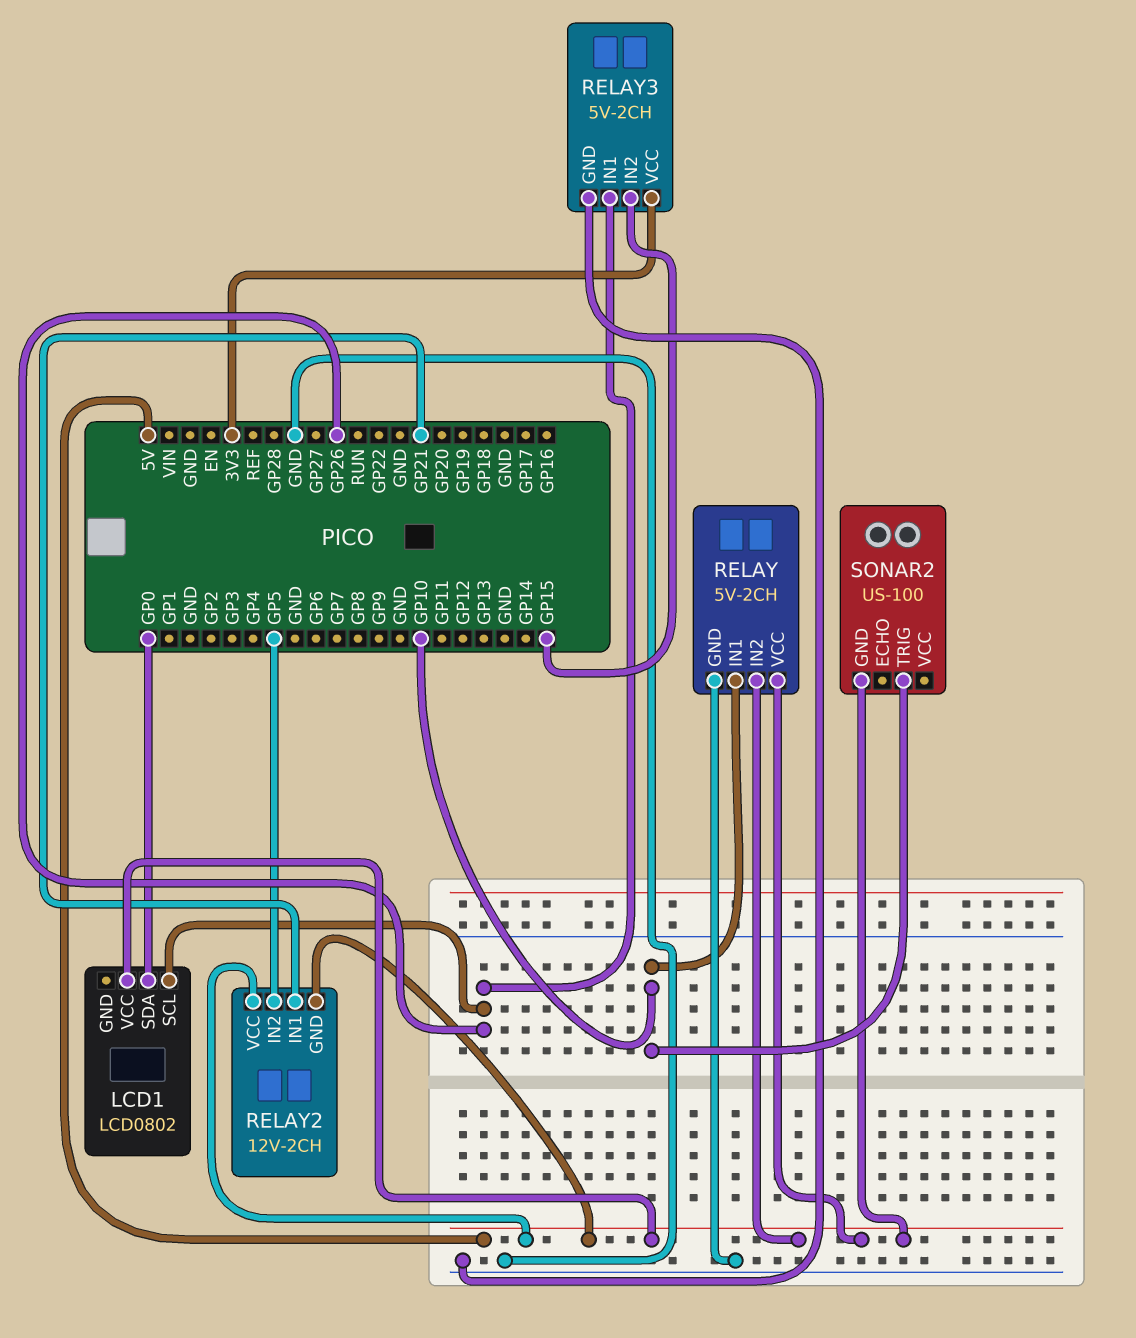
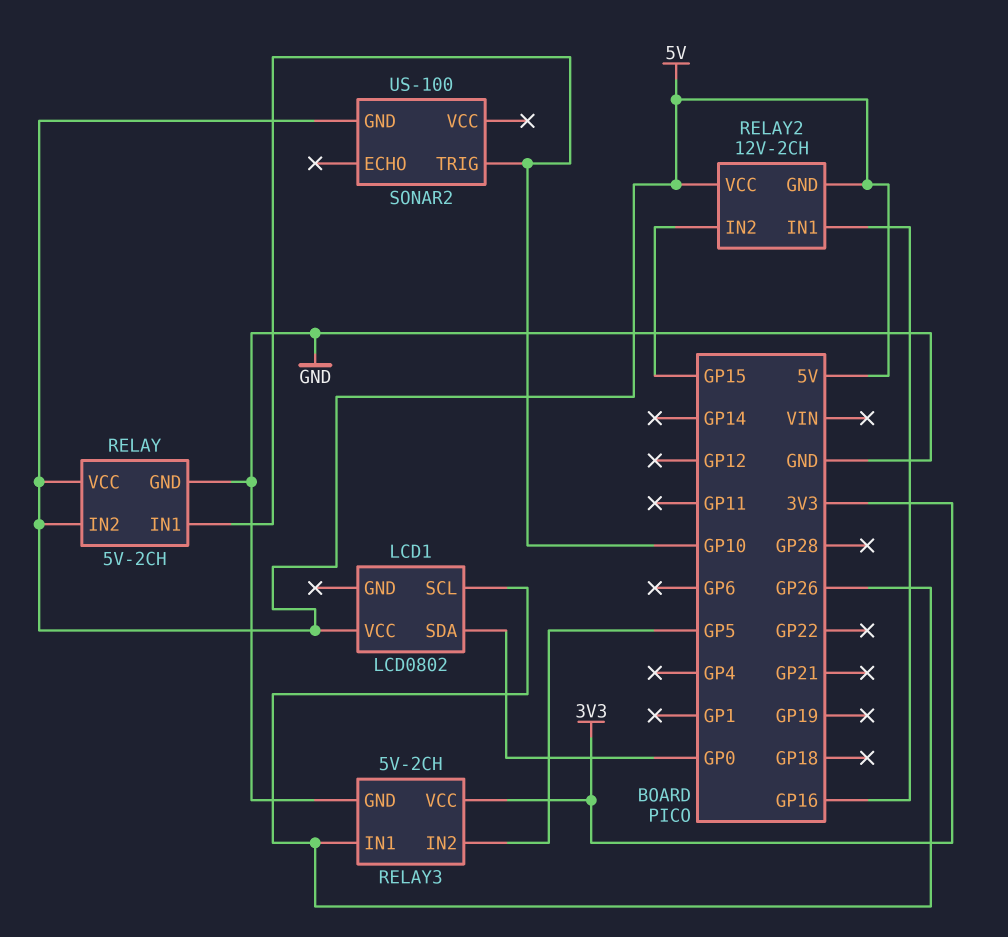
RELAY2 pin IN1: GP21 -> GP16
RELAY2 pin IN2: GP5 -> GP15
RELAY3 pin IN2: GP15 -> GP5

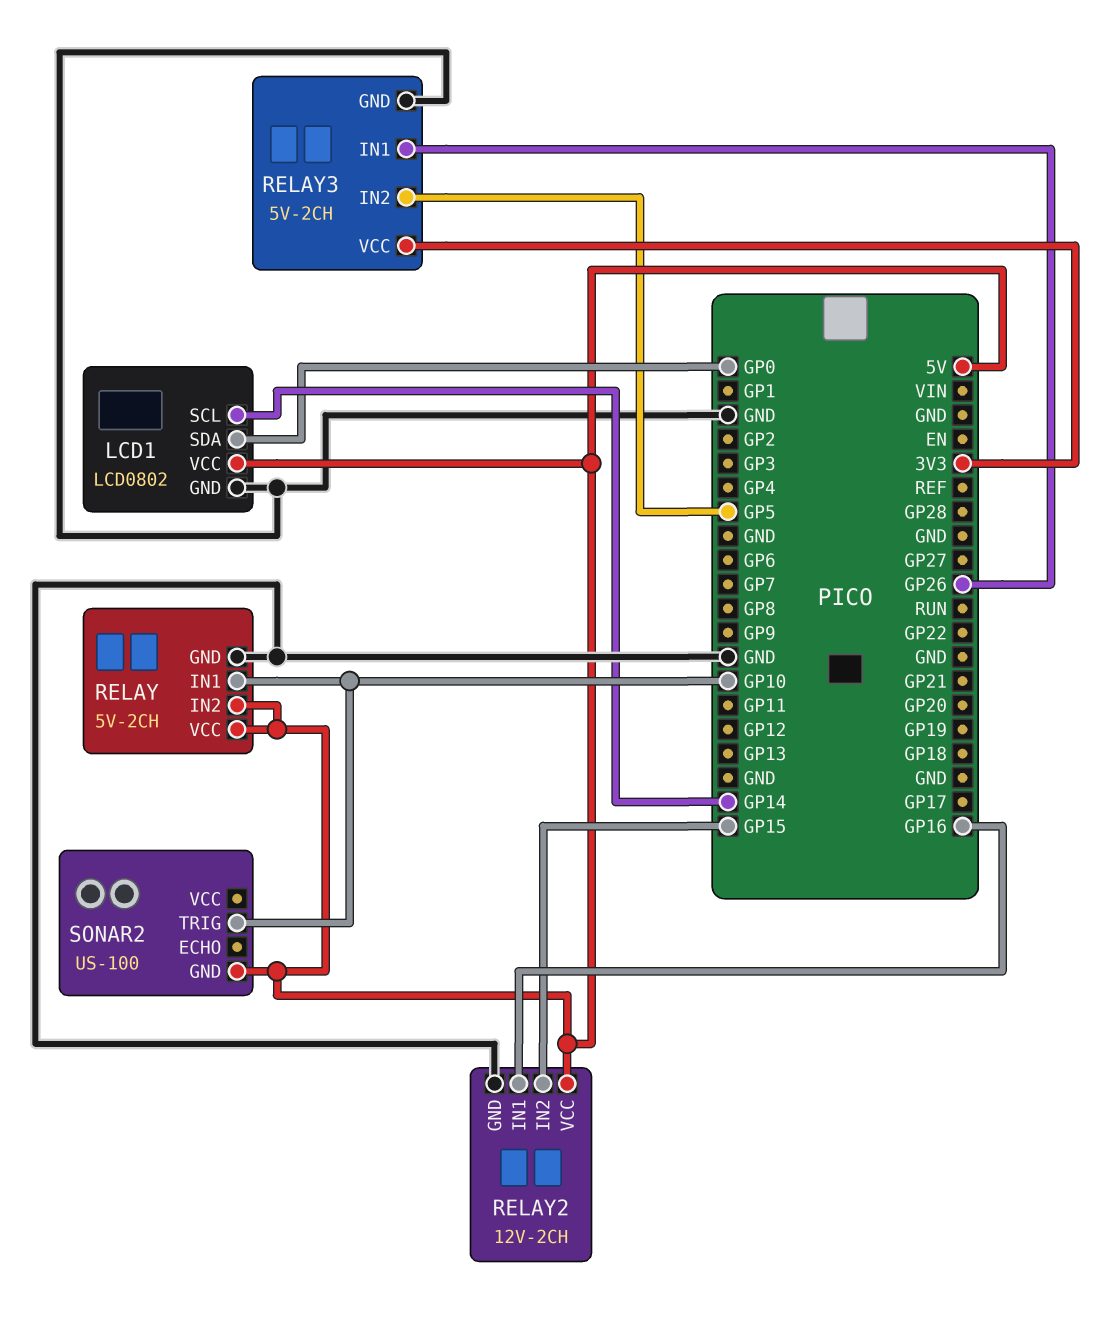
LCD1 pin GND: none -> GND
LCD1 pin SCL: GP26 -> GP14
RELAY2 pin GND: 5V -> GND

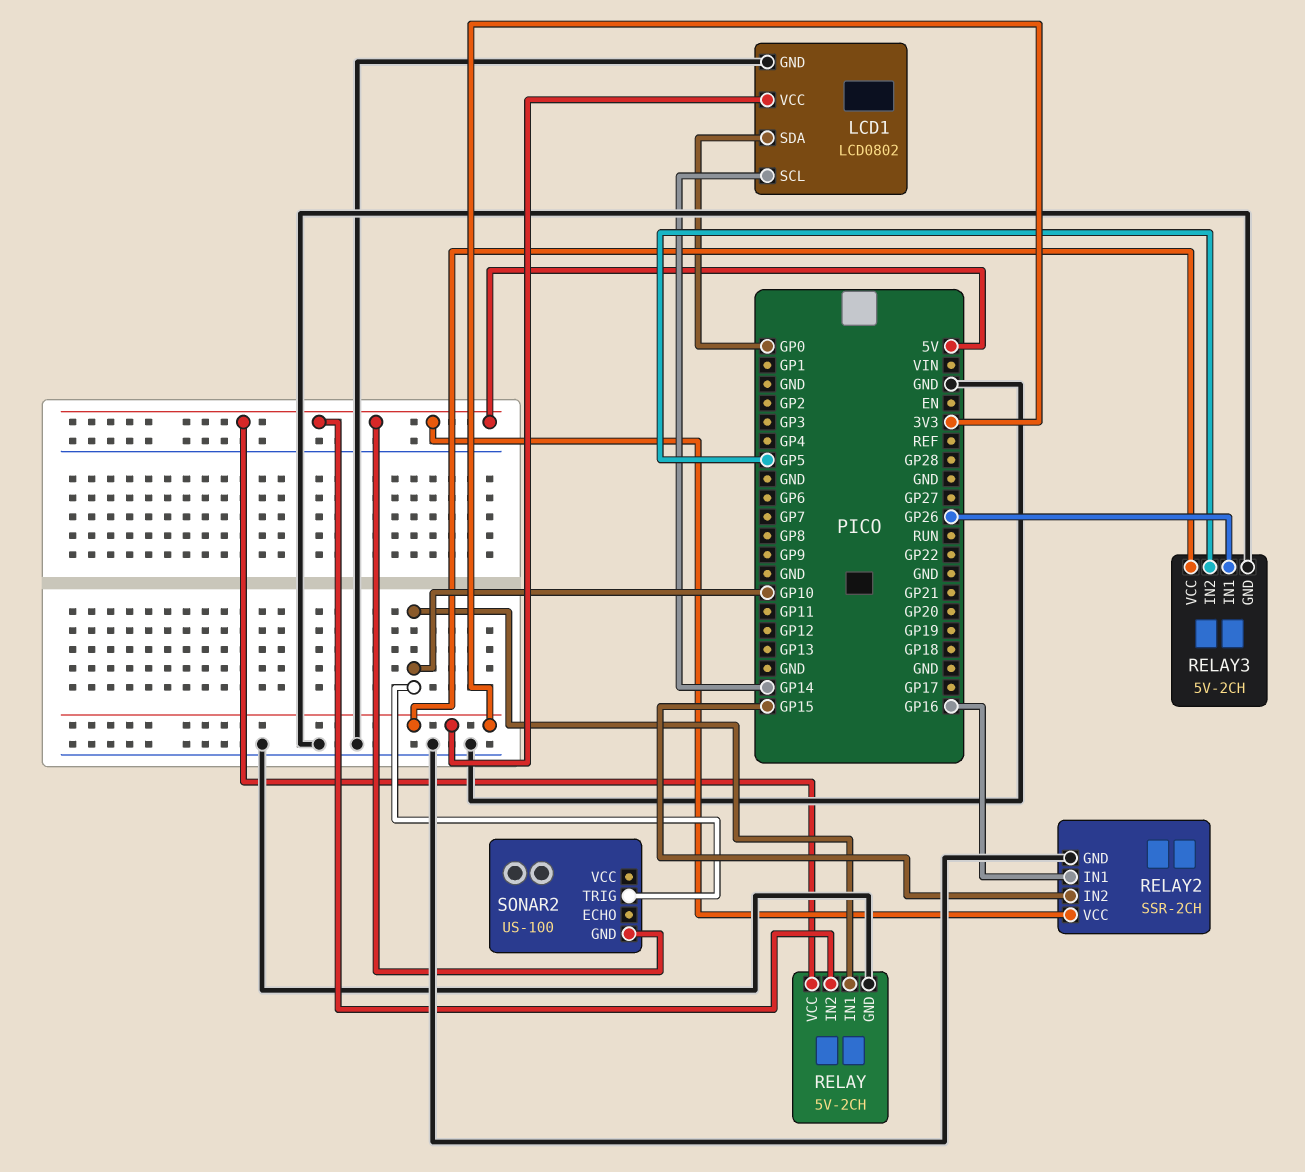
LCD1 pin VCC: 5V -> 3V3
RELAY2: 12V-2CH -> SSR-2CH

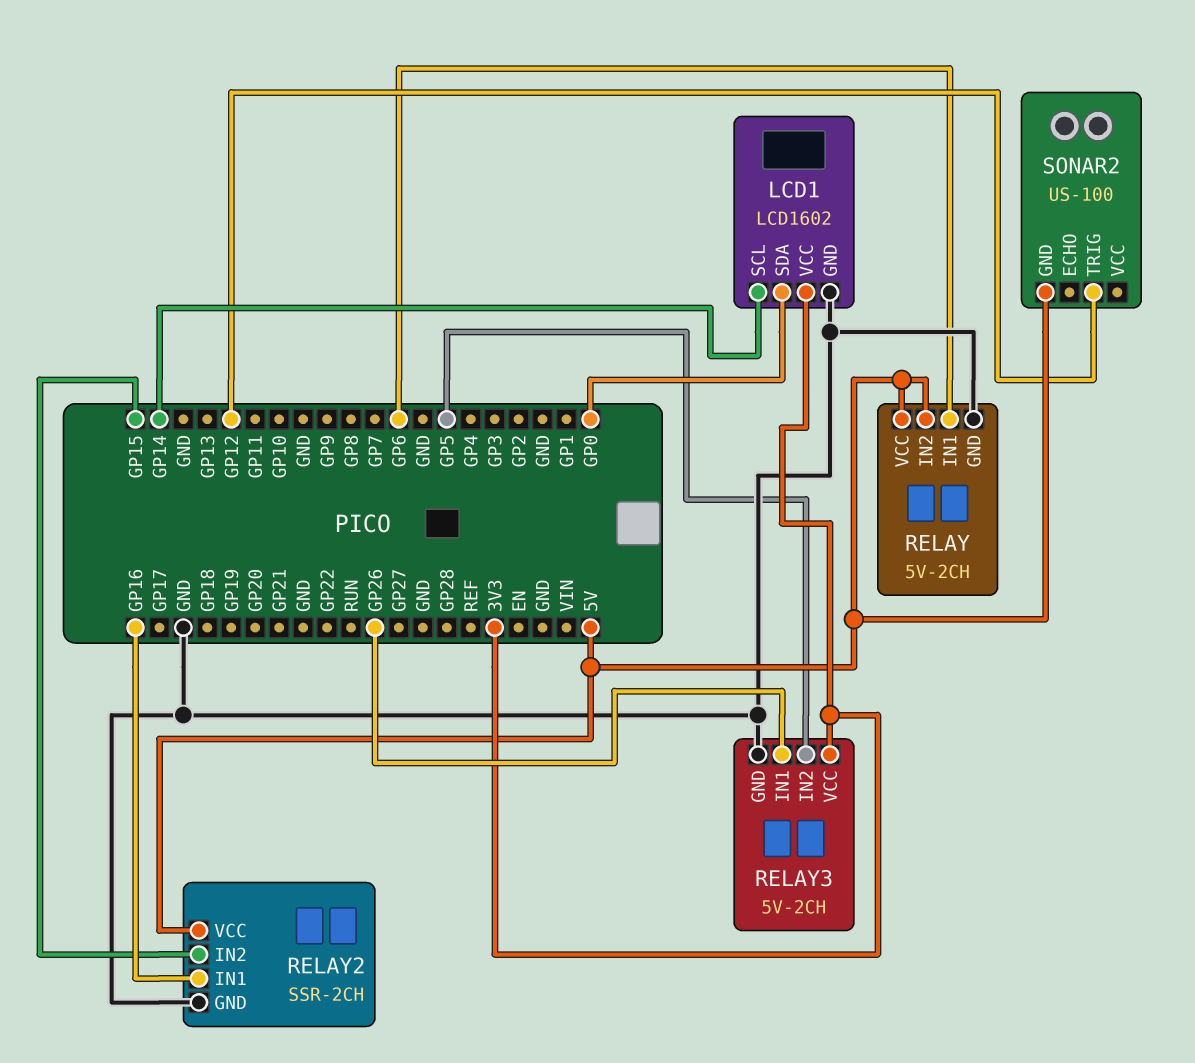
LCD1: LCD0802 -> LCD1602
RELAY pin IN1: GP10 -> GP6
SONAR2 pin TRIG: GP10 -> GP12

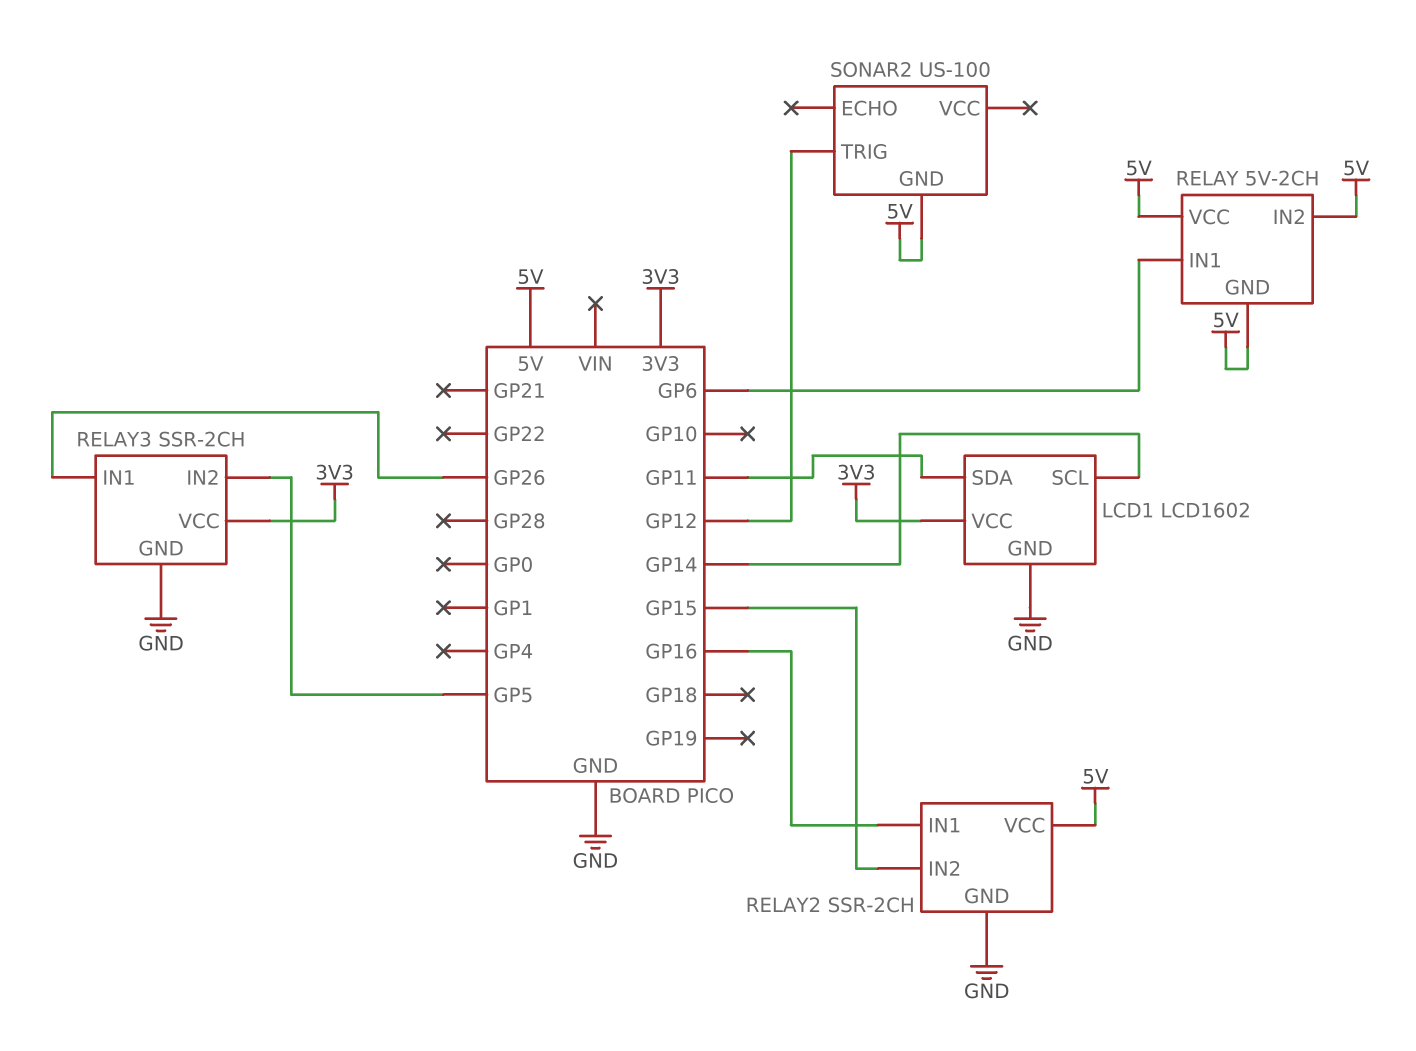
LCD1 pin SDA: GP0 -> GP11
RELAY pin GND: GND -> 5V
RELAY3: 5V-2CH -> SSR-2CH

